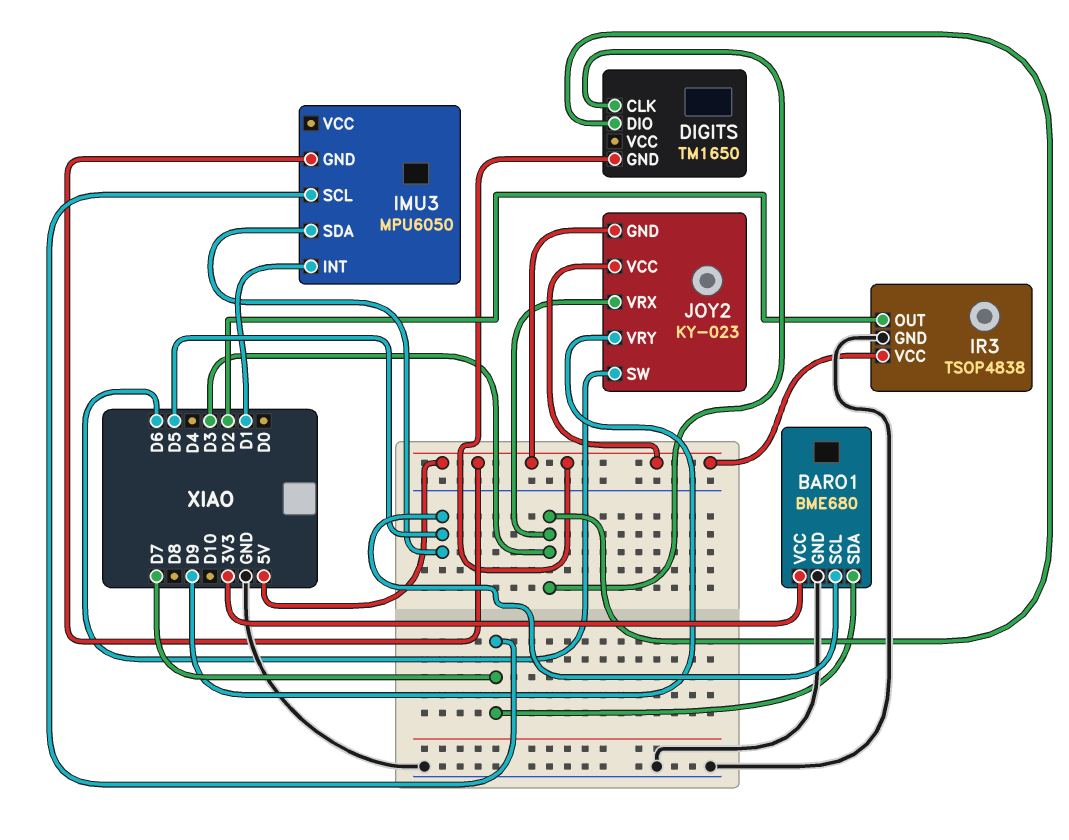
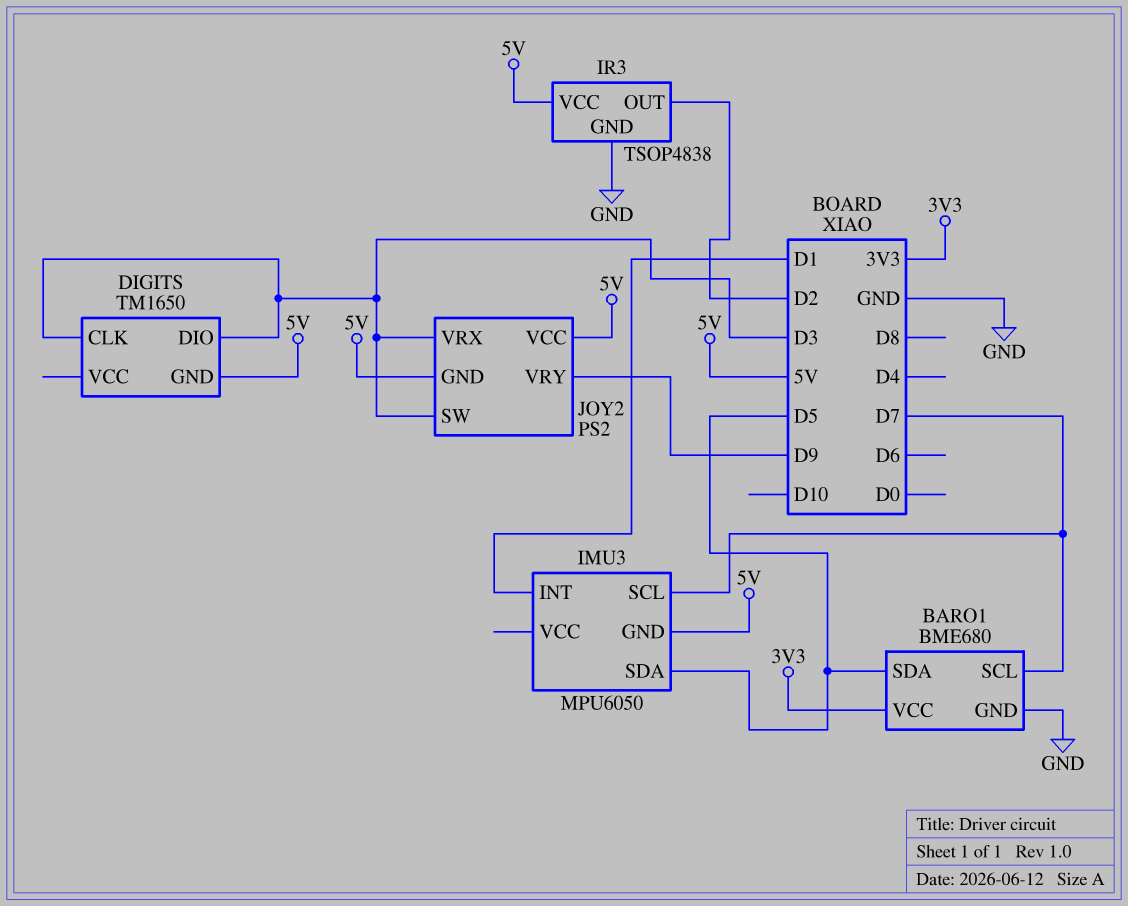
BARO1 pin SCL: D5 -> D7
BARO1 pin SDA: D7 -> D5
JOY2: KY-023 -> PS2
JOY2 pin SW: D6 -> D3

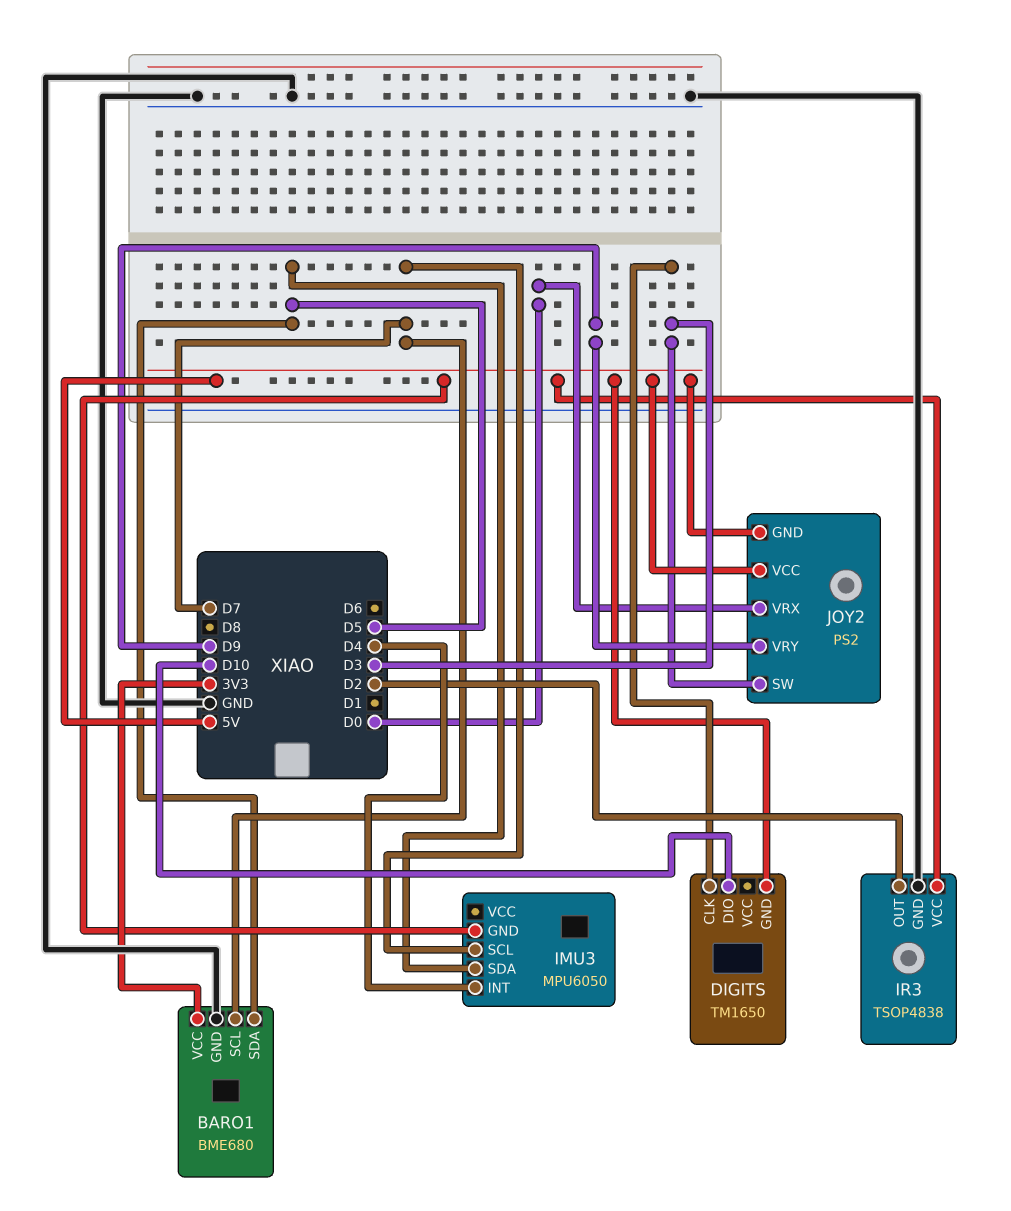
DIGITS pin DIO: D3 -> D10
IMU3 pin INT: D1 -> D4
JOY2 pin VRX: D3 -> D0

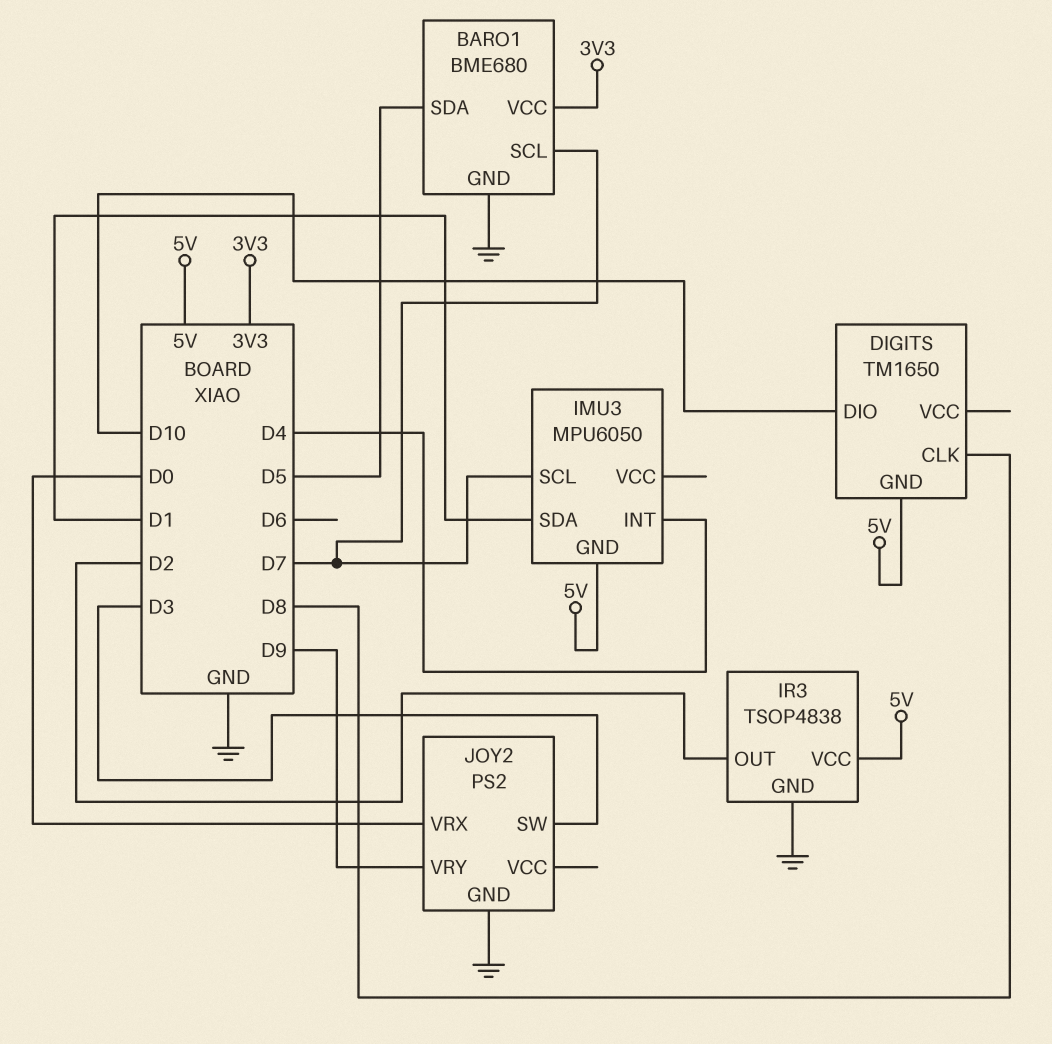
DIGITS pin CLK: D3 -> D8
IMU3 pin SDA: D5 -> D1
JOY2 pin GND: 5V -> GND
JOY2 pin VCC: 5V -> none

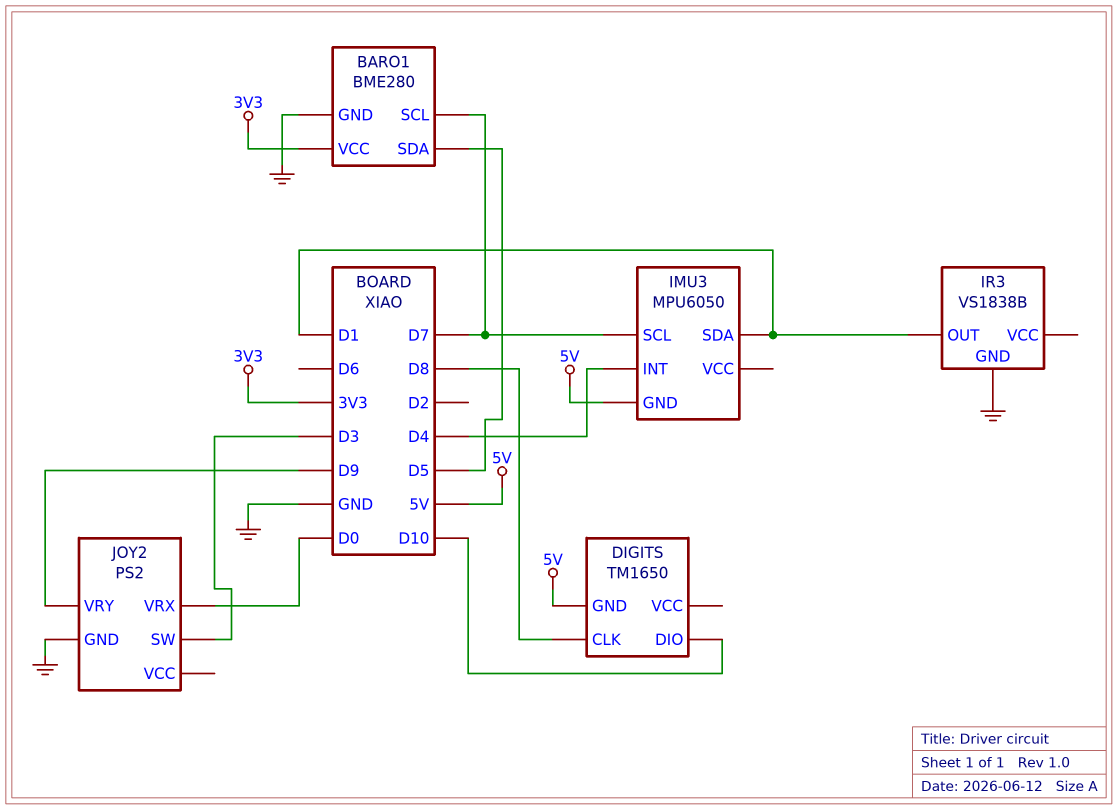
BARO1: BME680 -> BME280
IR3: TSOP4838 -> VS1838B
IR3 pin OUT: D2 -> D1
IR3 pin VCC: 5V -> none

